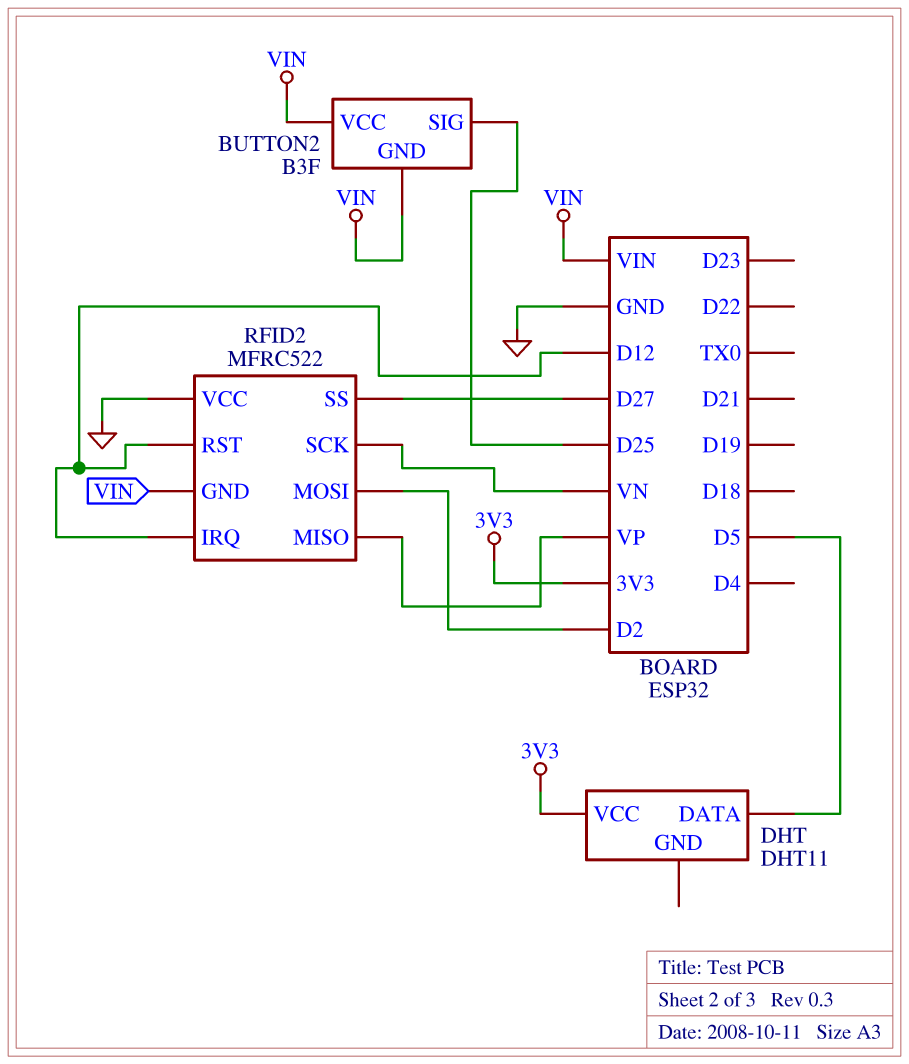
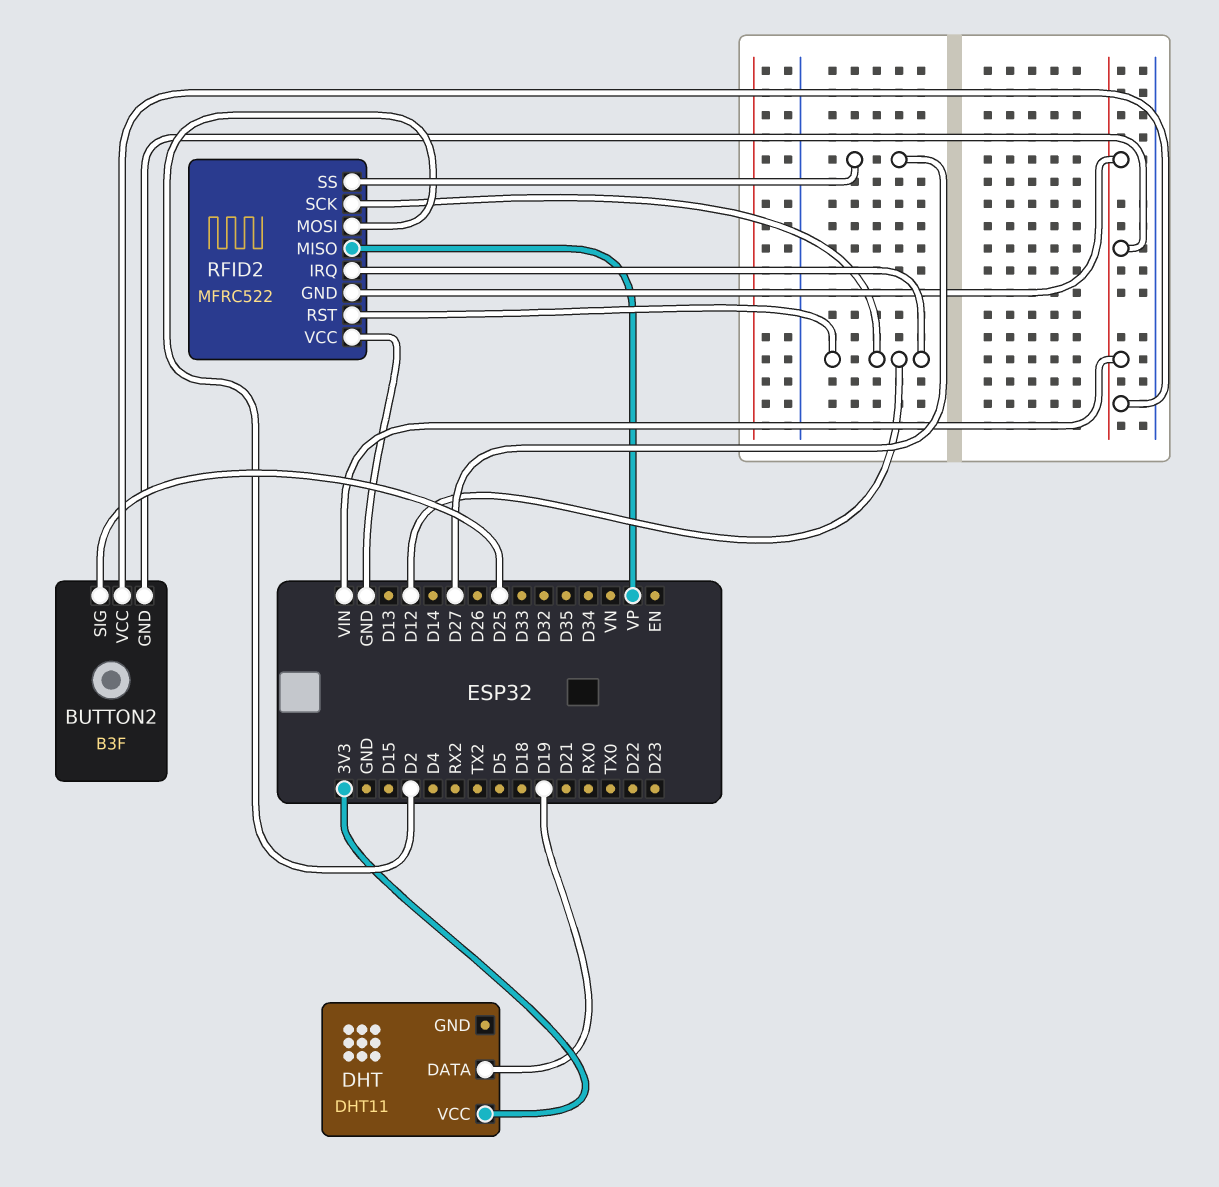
DHT pin DATA: D5 -> D19
RFID2 pin SCK: VN -> D12

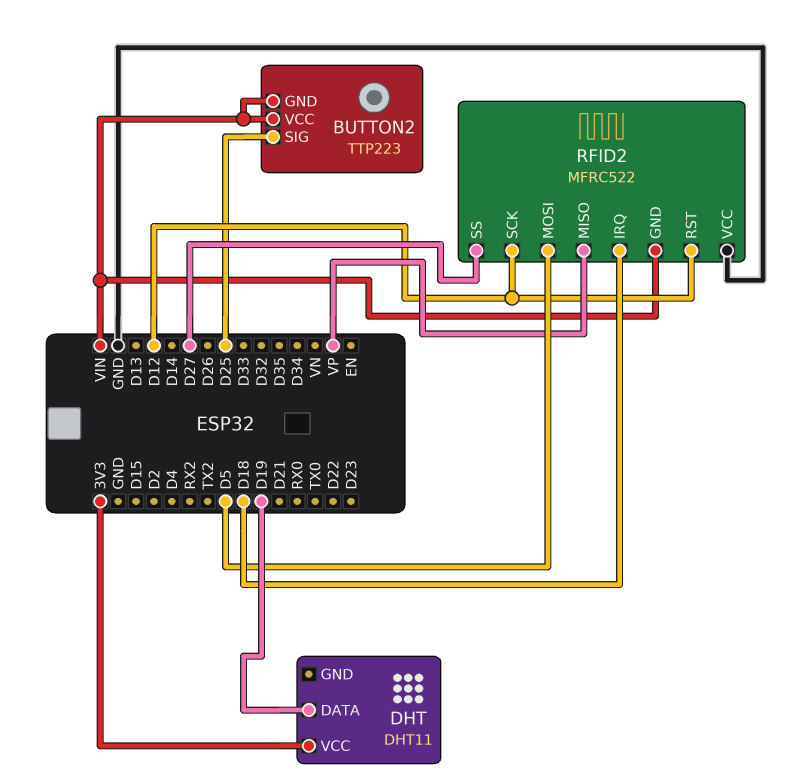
BUTTON2: B3F -> TTP223
RFID2 pin IRQ: D12 -> D18
RFID2 pin MOSI: D2 -> D5

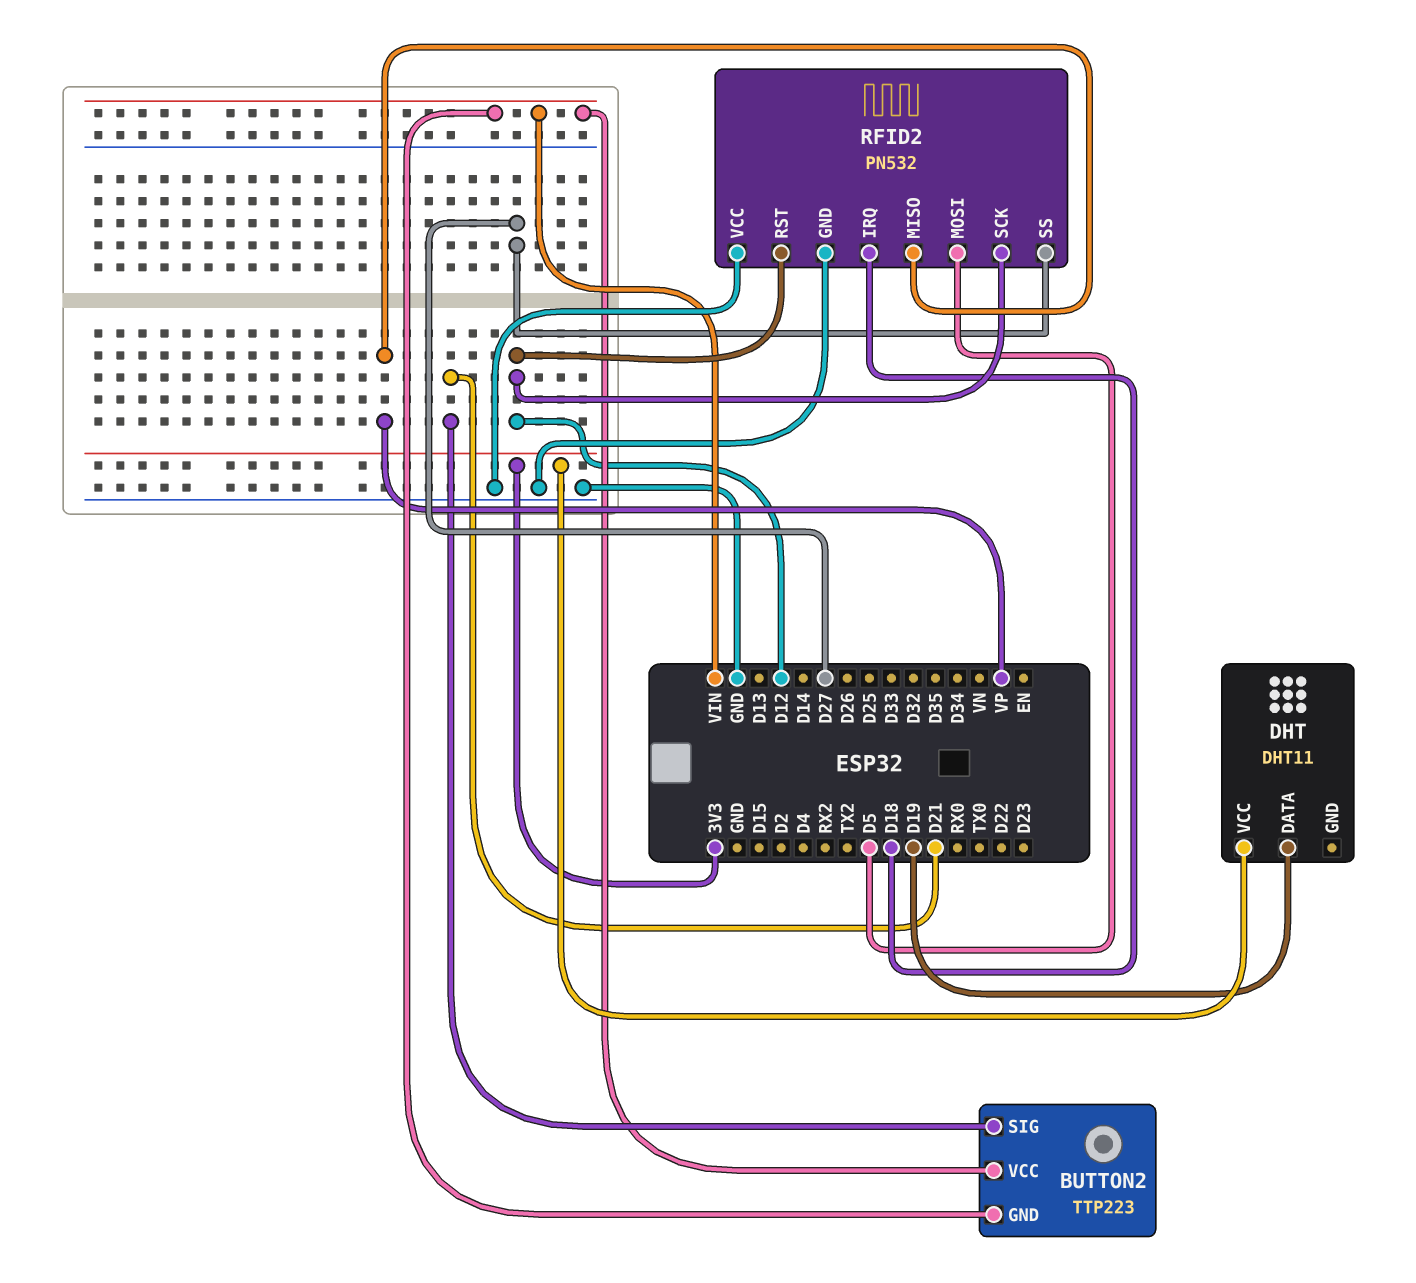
BUTTON2 pin SIG: D25 -> D21
RFID2: MFRC522 -> PN532
RFID2 pin GND: VIN -> GND

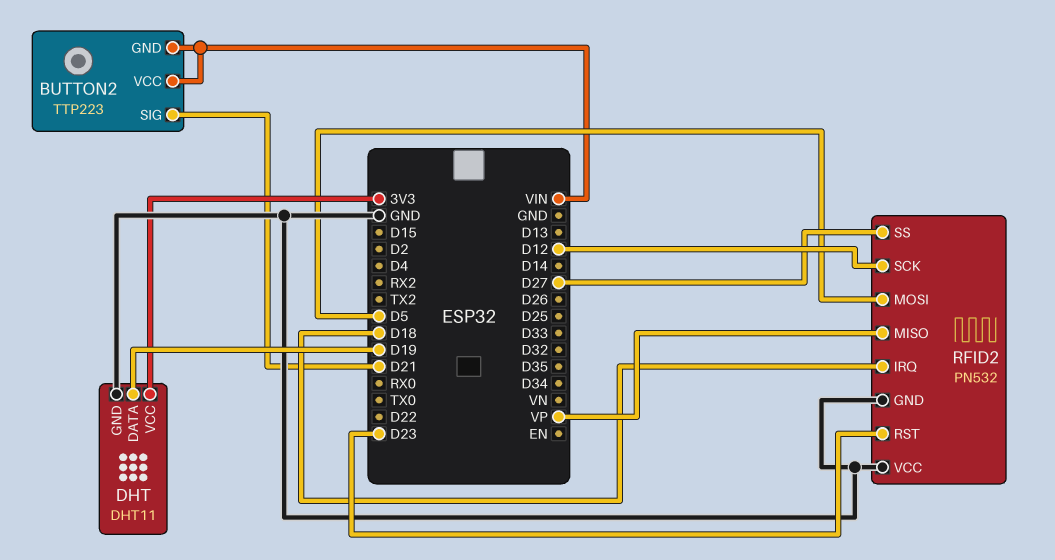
DHT pin GND: none -> GND
RFID2 pin RST: D12 -> D23

